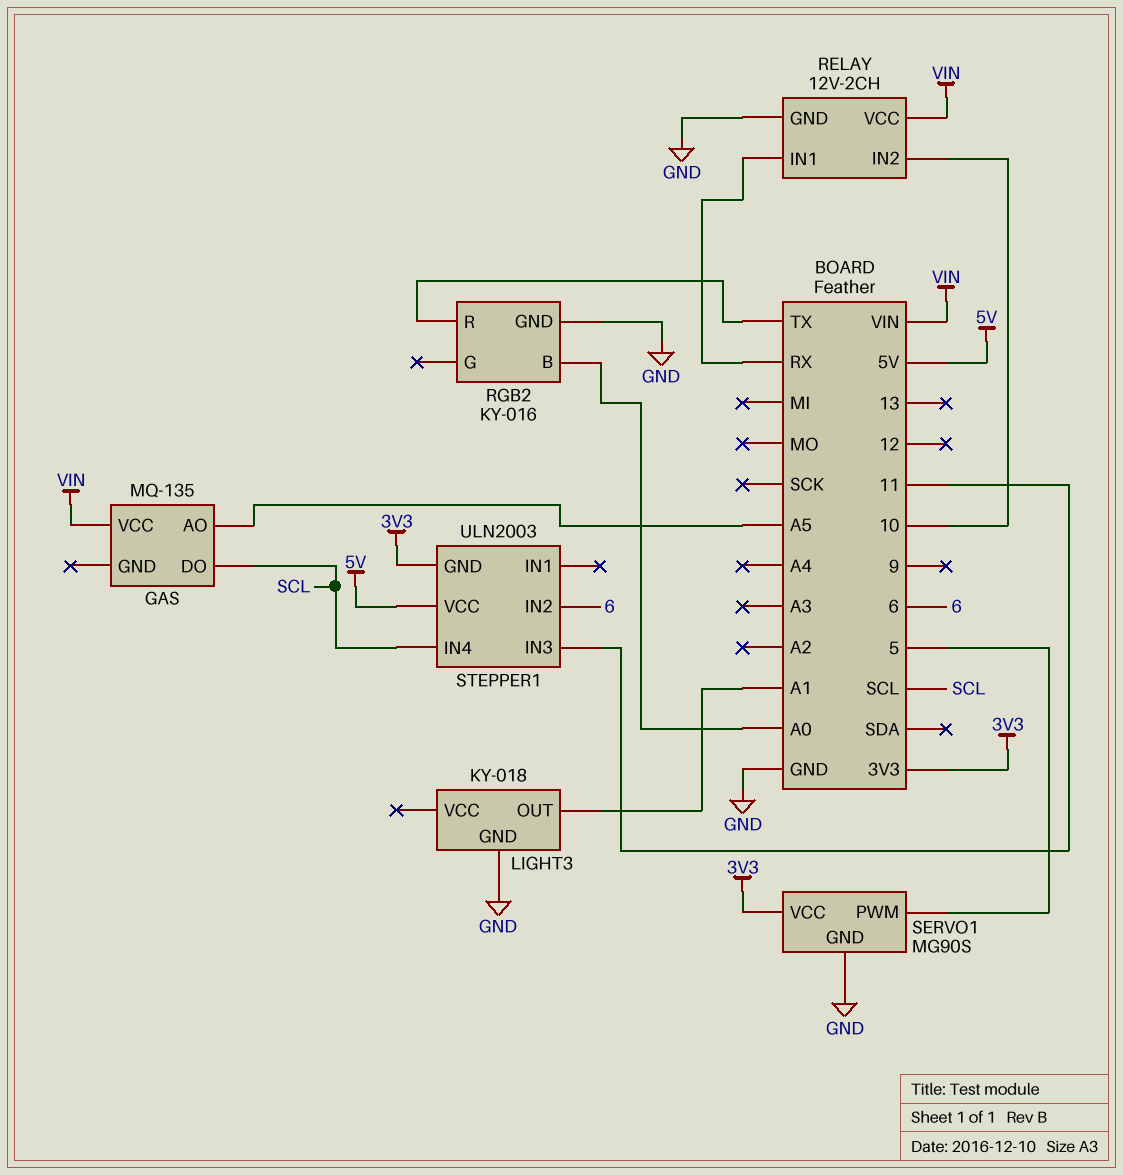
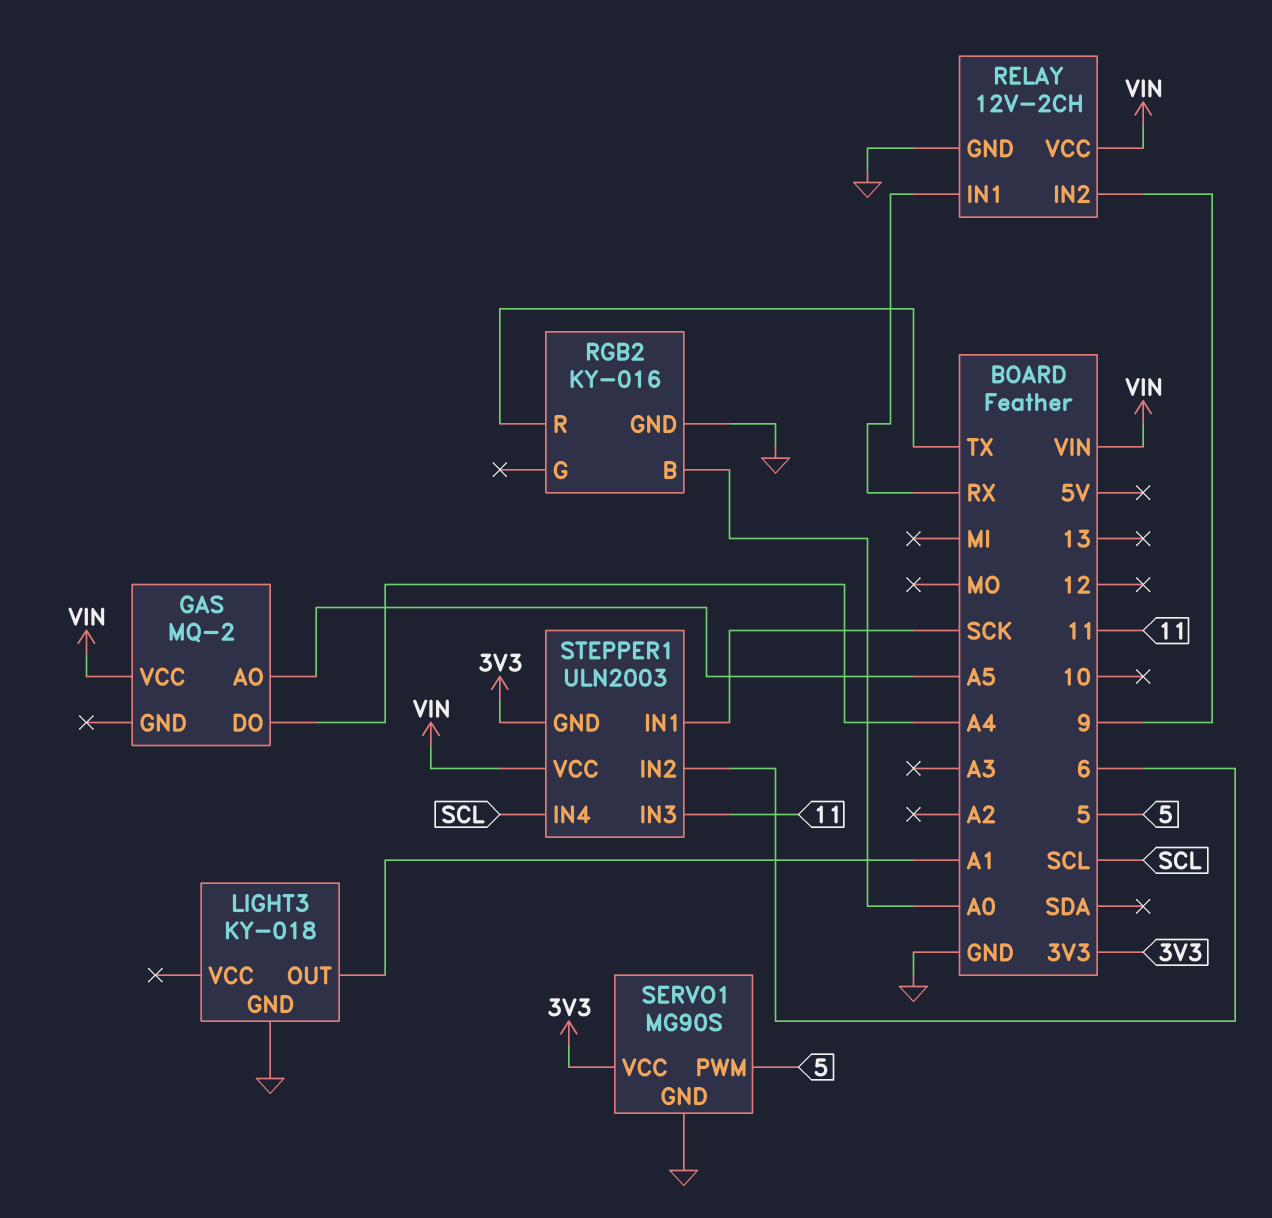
GAS: MQ-135 -> MQ-2
GAS pin DO: SCL -> A4
RELAY pin IN2: 10 -> 9
STEPPER1 pin IN1: none -> SCK
STEPPER1 pin VCC: 5V -> VIN

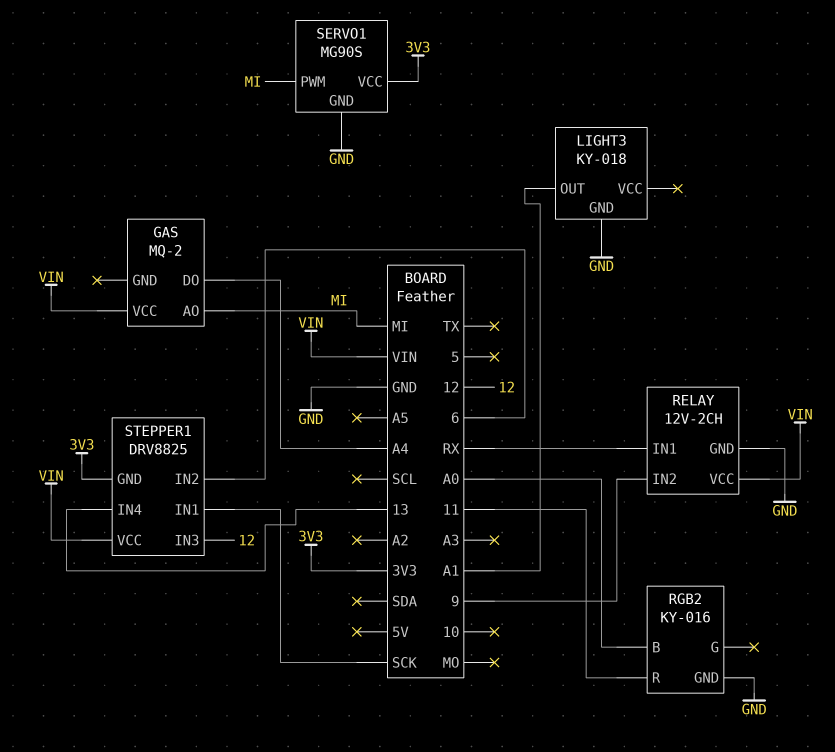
GAS pin AO: A5 -> MI
RGB2 pin R: TX -> 11
SERVO1 pin PWM: 5 -> MI
STEPPER1: ULN2003 -> DRV8825
STEPPER1 pin IN3: 11 -> 12
STEPPER1 pin IN4: SCL -> 13

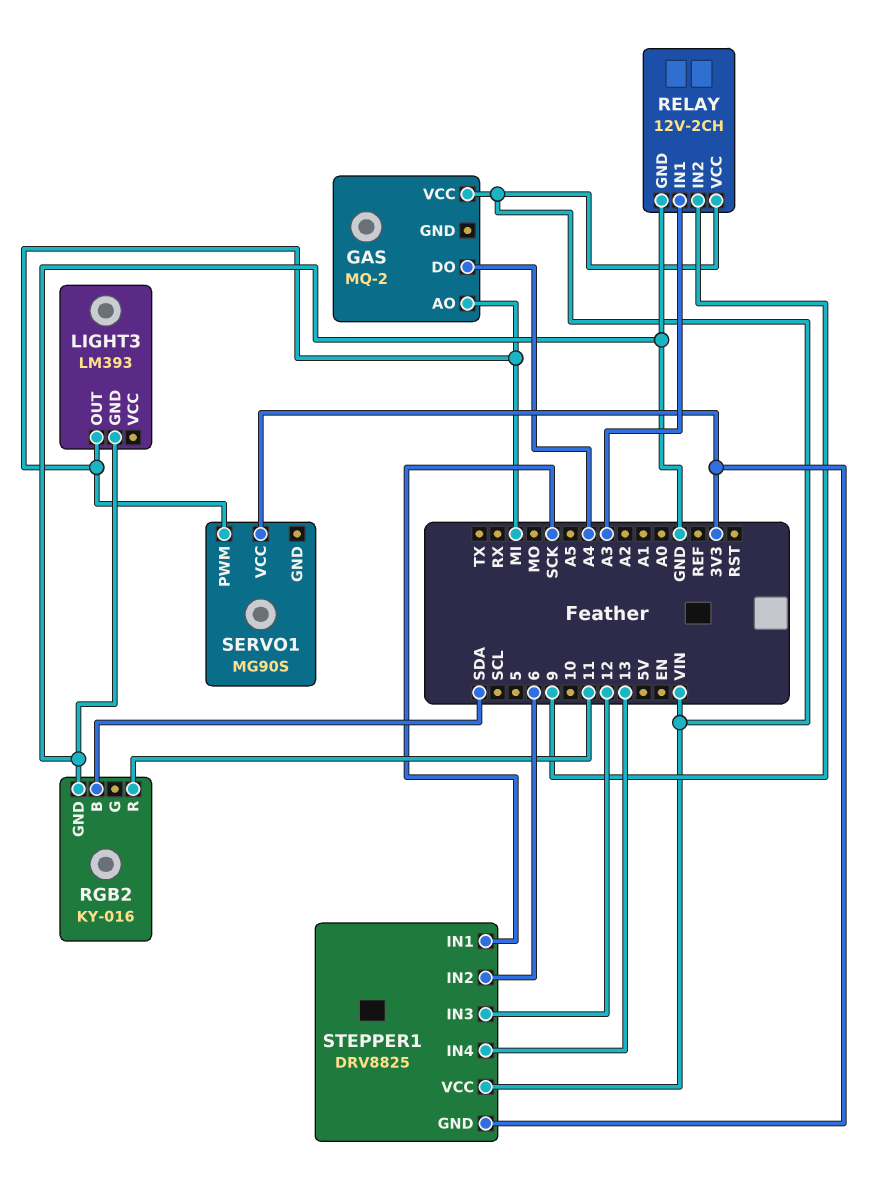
LIGHT3: KY-018 -> LM393
LIGHT3 pin OUT: A1 -> MI
RELAY pin IN1: RX -> A3
RGB2 pin B: A0 -> SDA
SERVO1 pin GND: GND -> none

